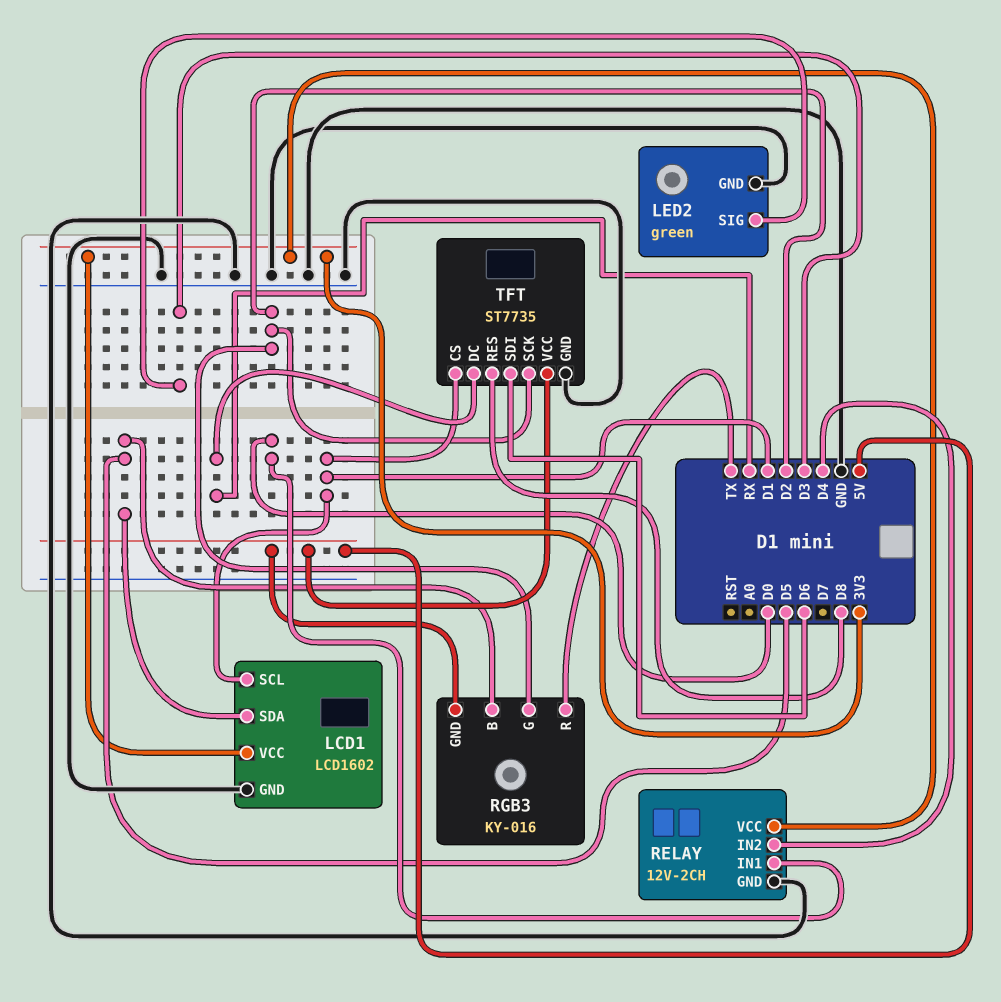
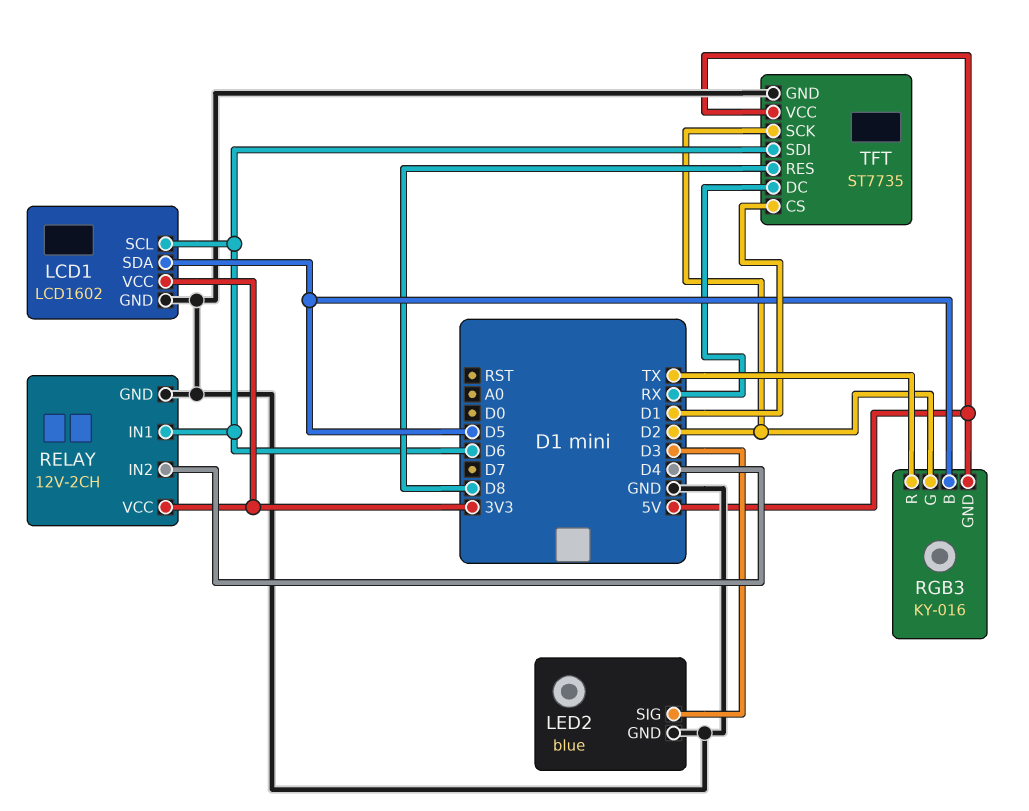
LCD1 pin SCL: D1 -> D6
LED2: green -> blue
RELAY pin IN1: D0 -> D6

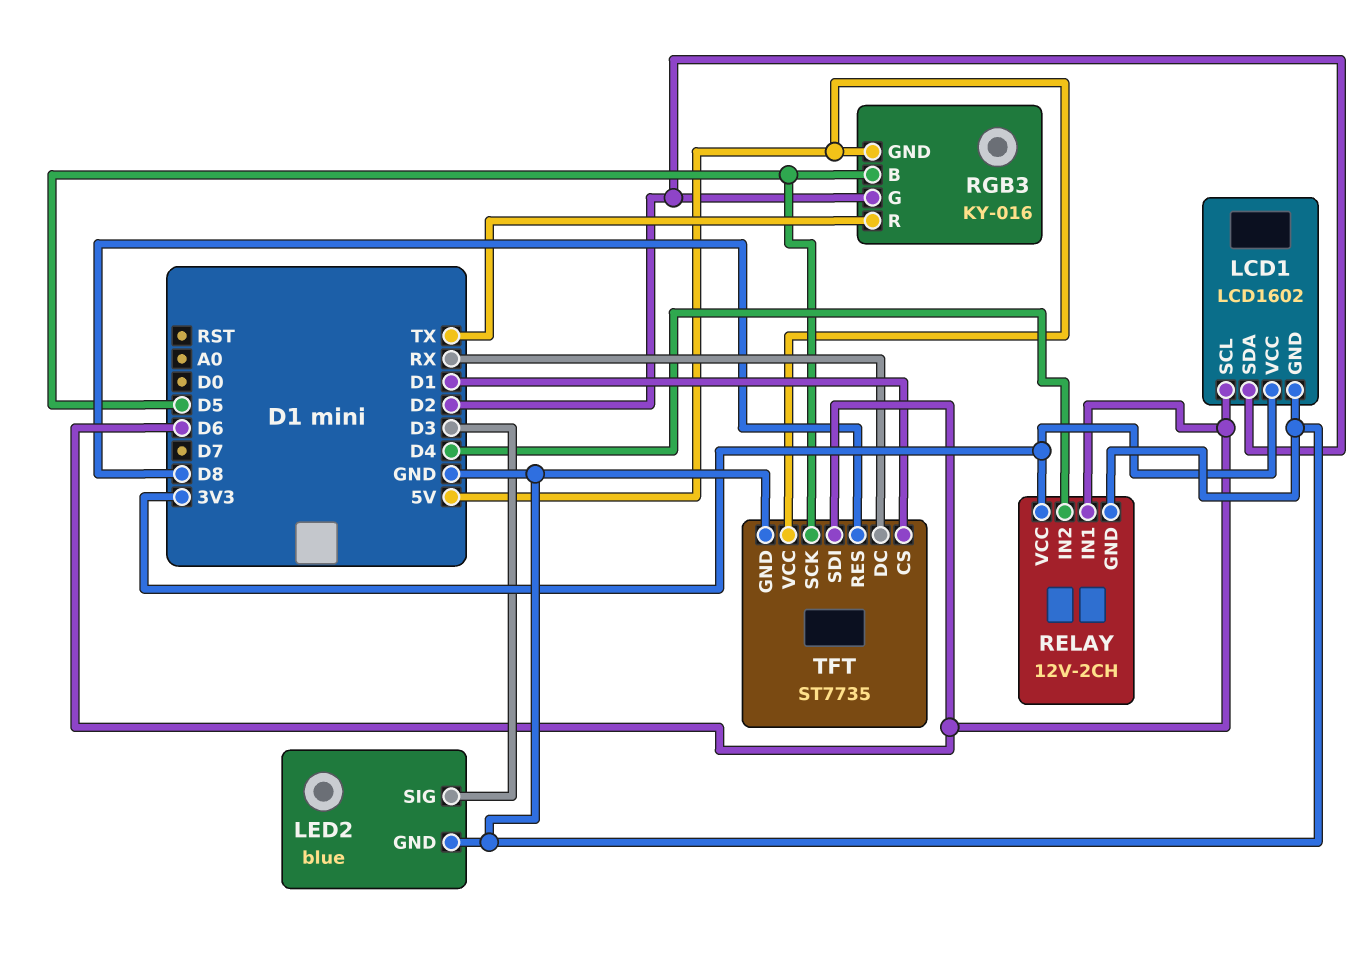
LCD1 pin SDA: D5 -> D2
TFT pin SCK: D2 -> D5

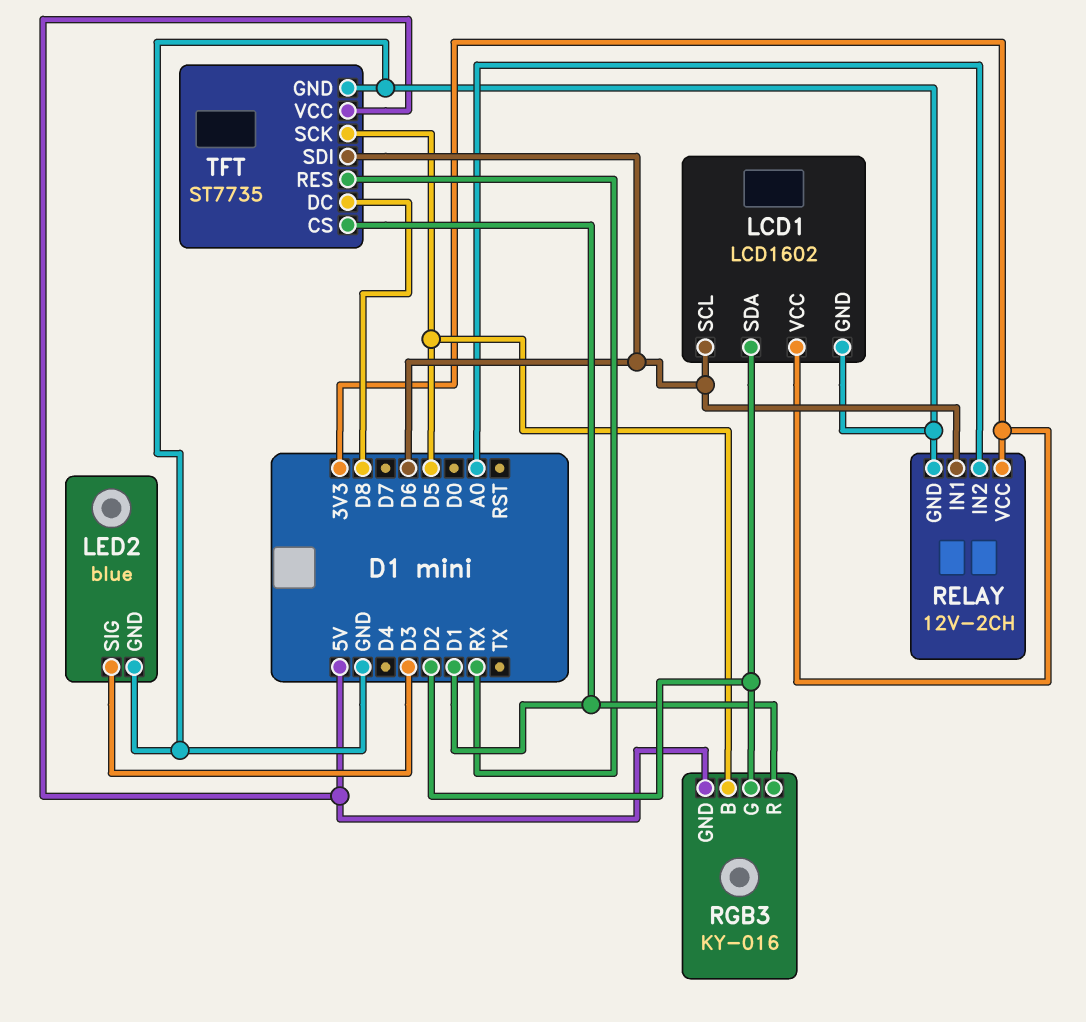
RELAY pin IN2: D4 -> A0
RGB3 pin R: TX -> D1
TFT pin DC: RX -> D8
TFT pin RES: D8 -> RX

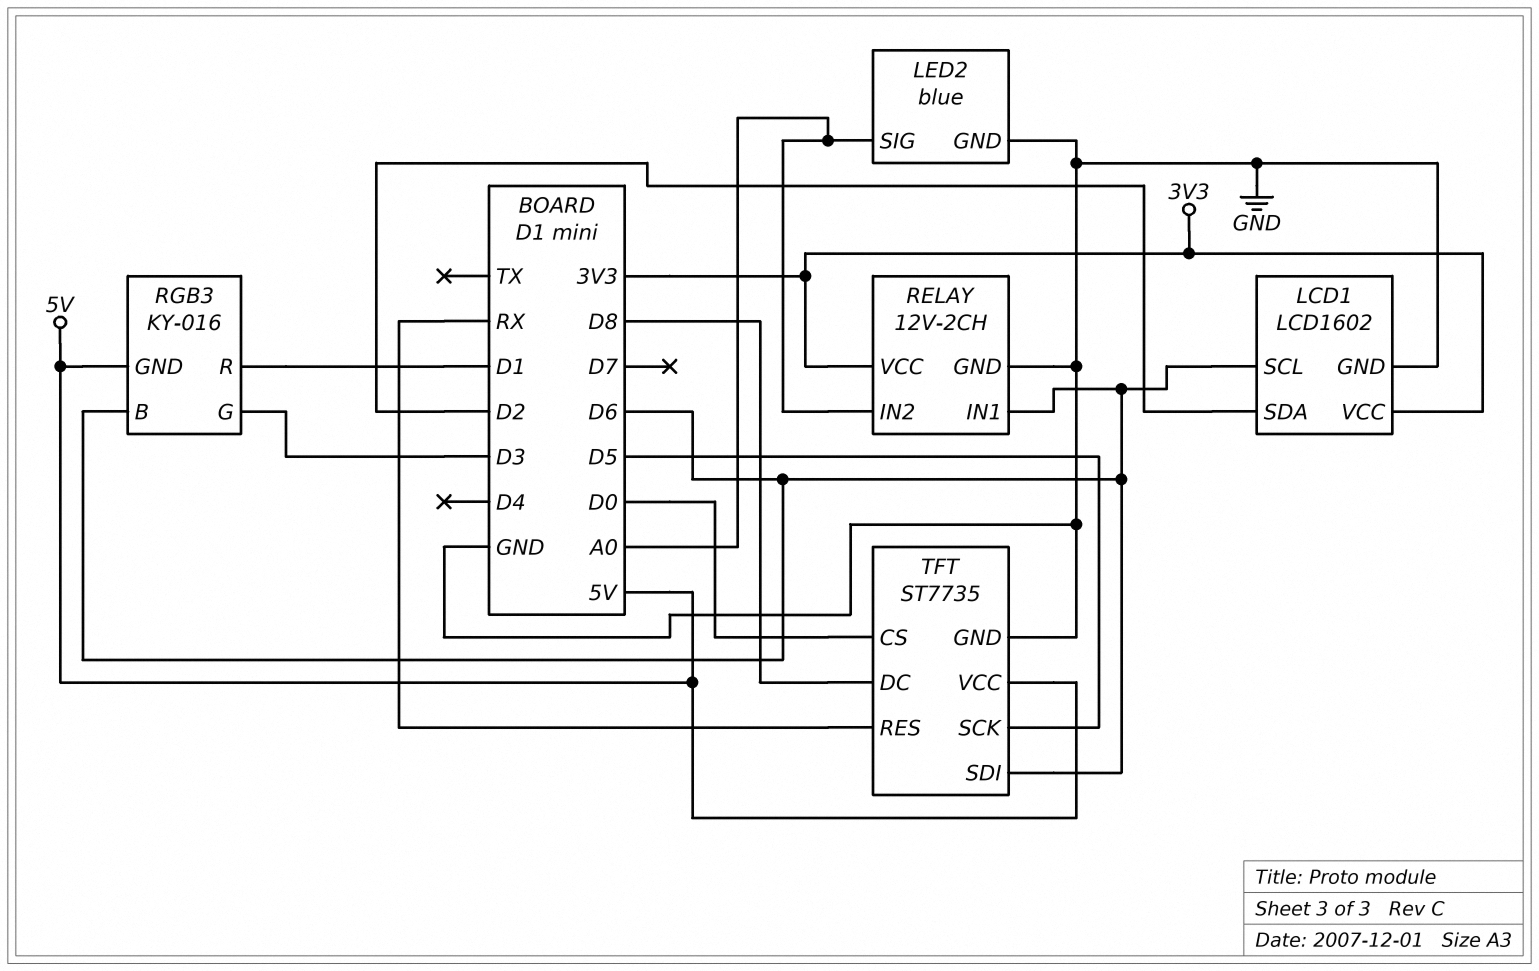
LED2 pin SIG: D3 -> A0
RGB3 pin B: D5 -> D6
RGB3 pin G: D2 -> D3
TFT pin CS: D1 -> D0

